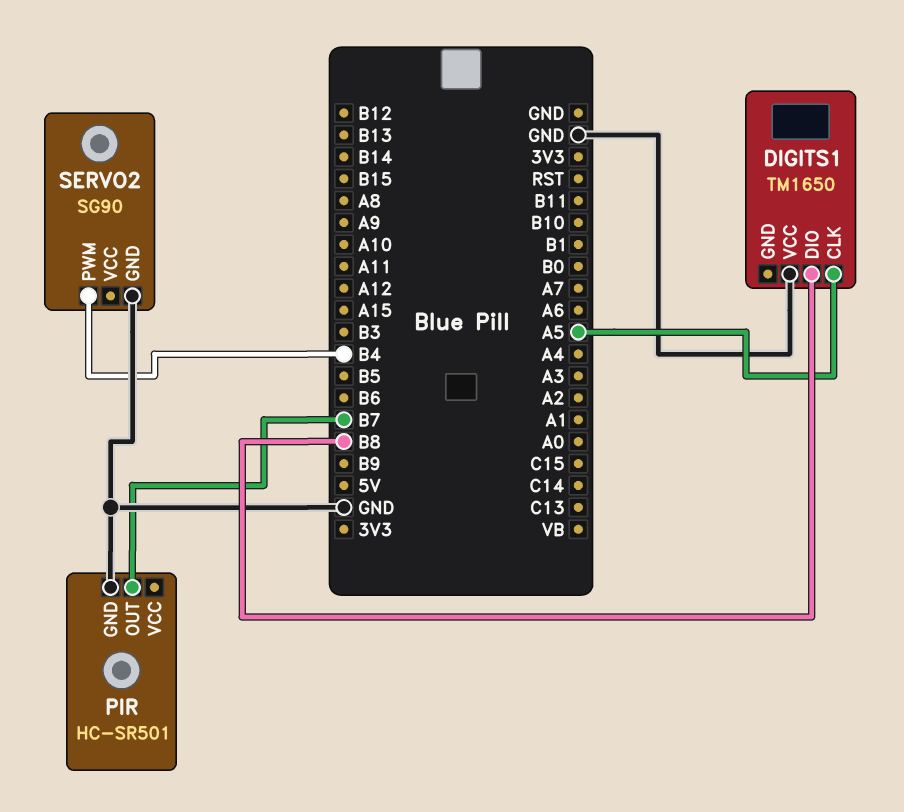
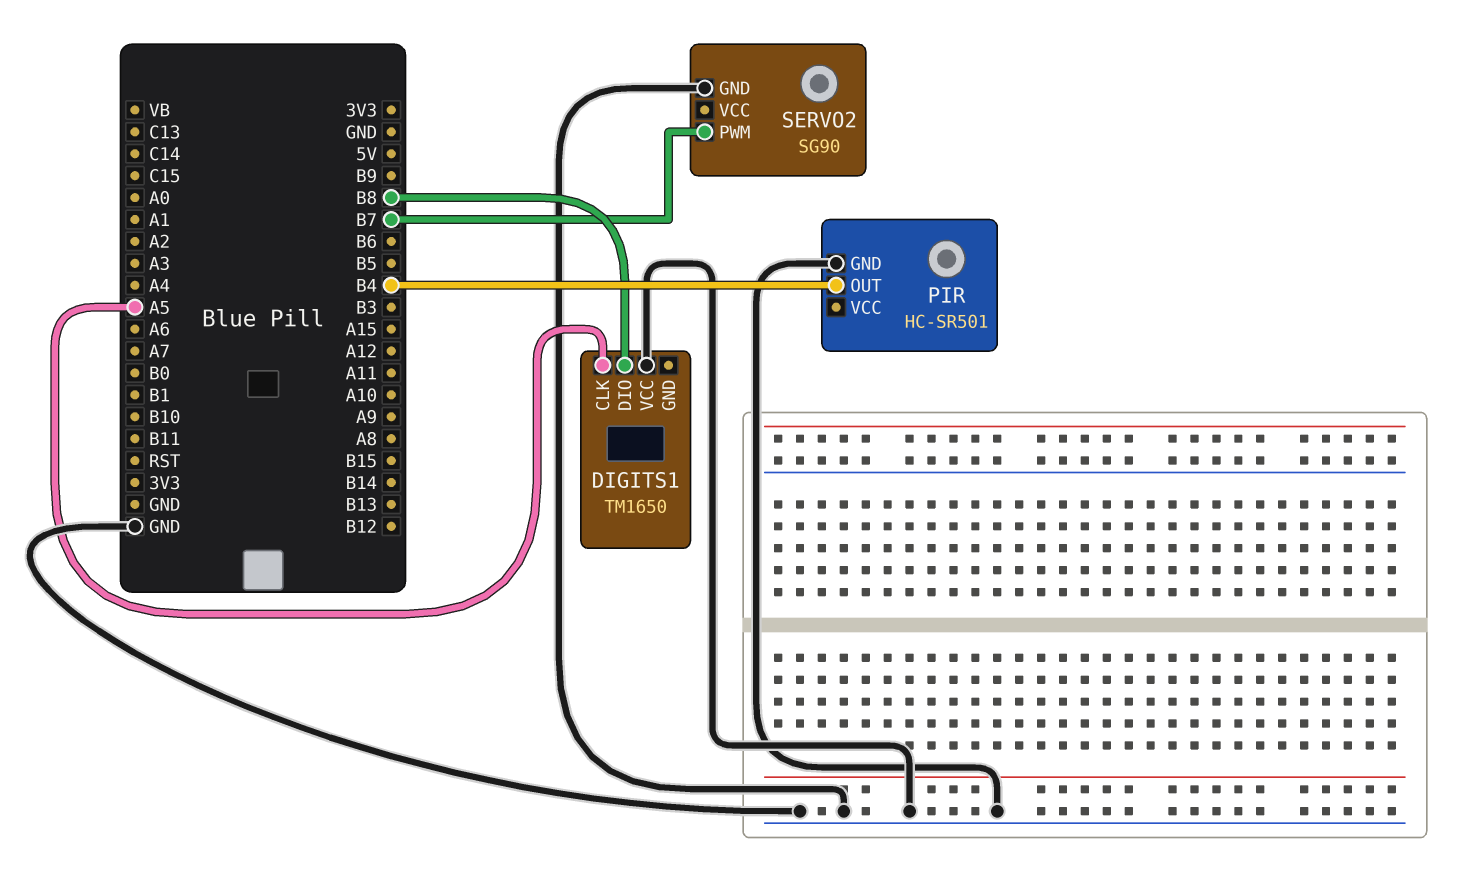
PIR pin OUT: B7 -> B4
SERVO2 pin PWM: B4 -> B7

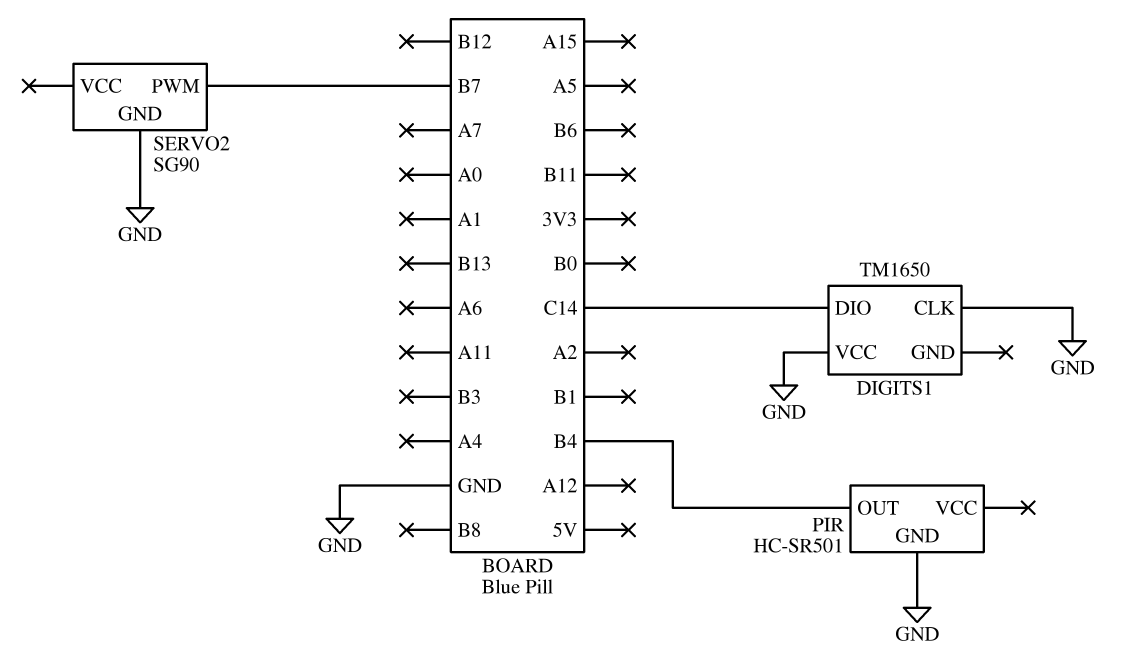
DIGITS1 pin CLK: A5 -> GND
DIGITS1 pin DIO: B8 -> C14

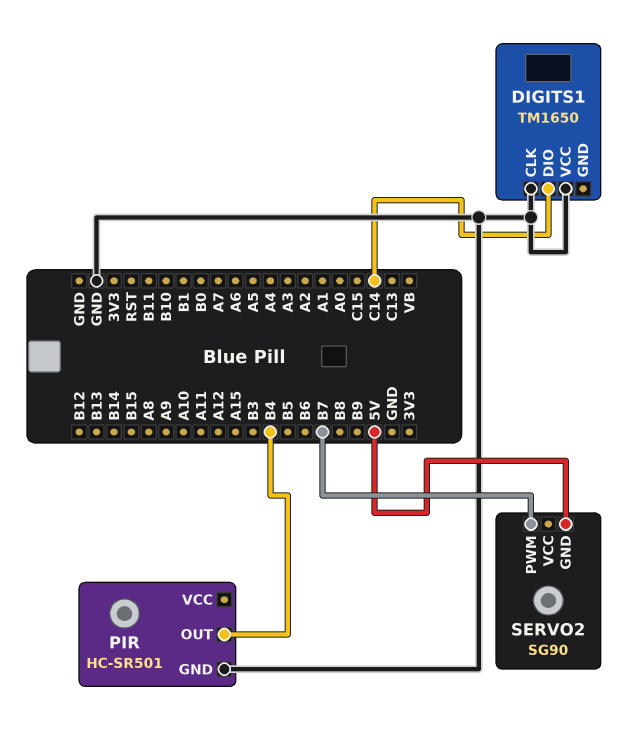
SERVO2 pin GND: GND -> 5V

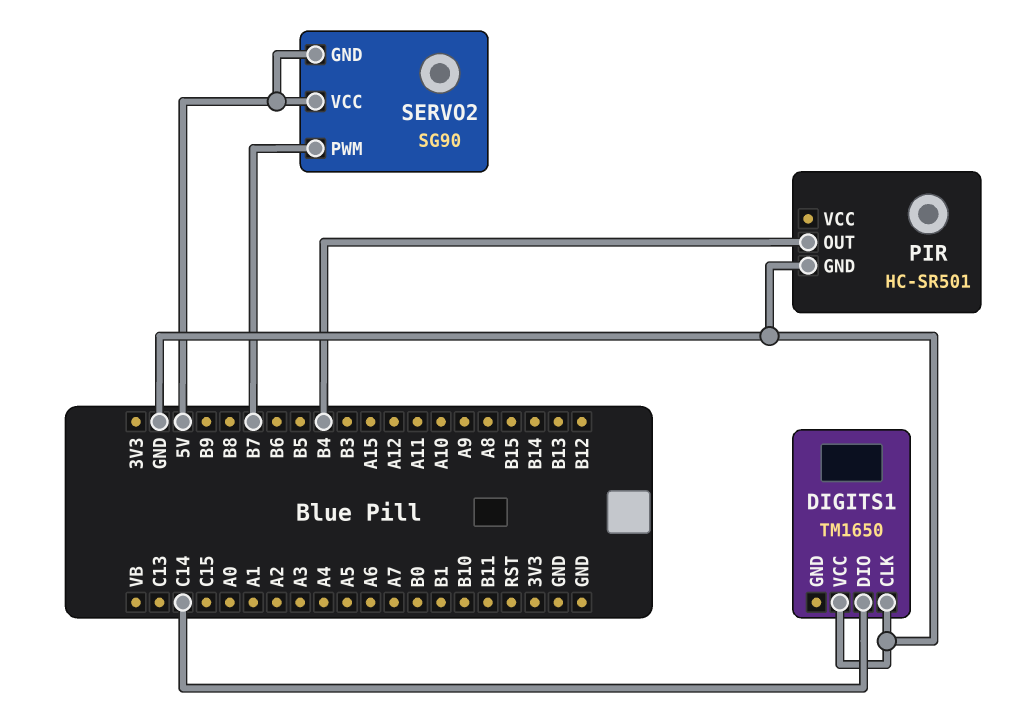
SERVO2 pin VCC: none -> 5V

